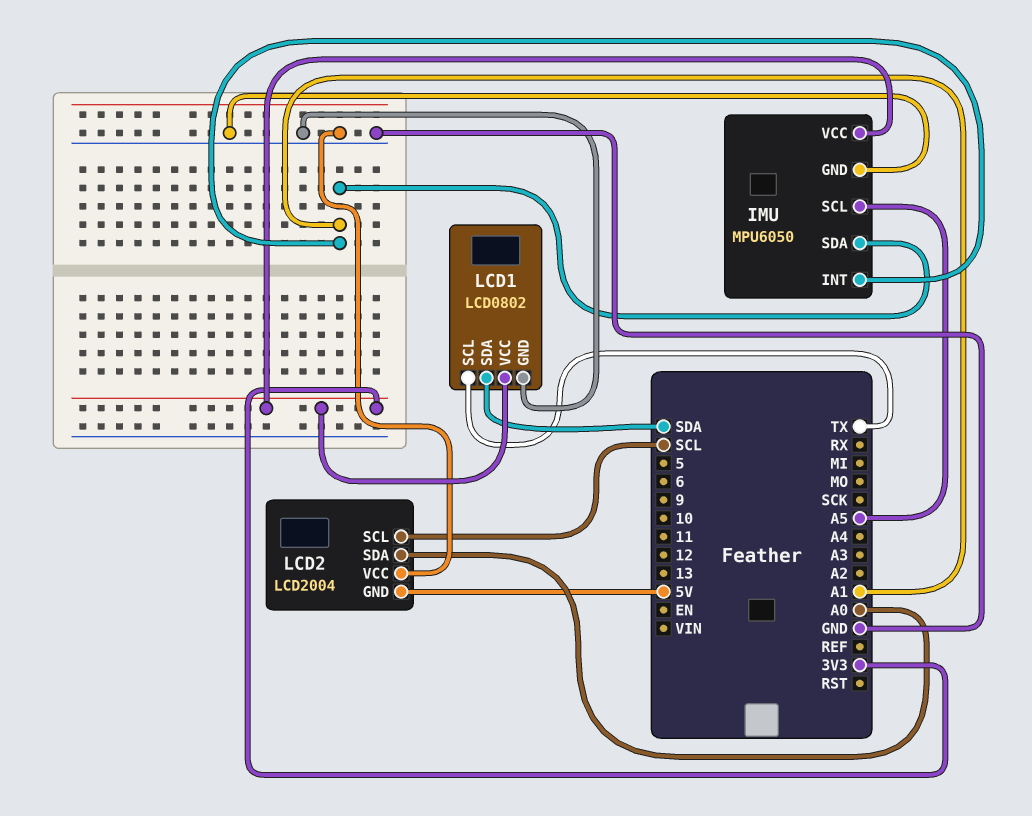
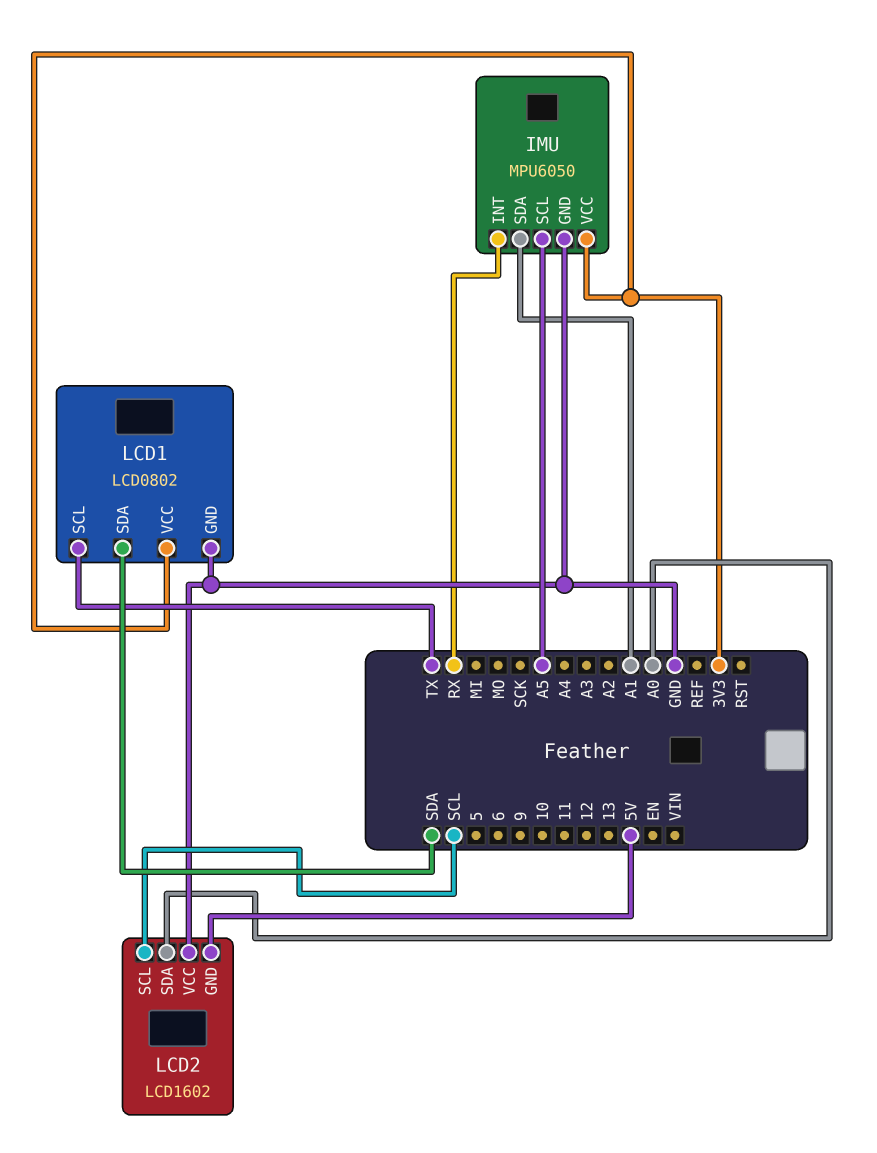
IMU pin INT: A1 -> RX
LCD2: LCD2004 -> LCD1602

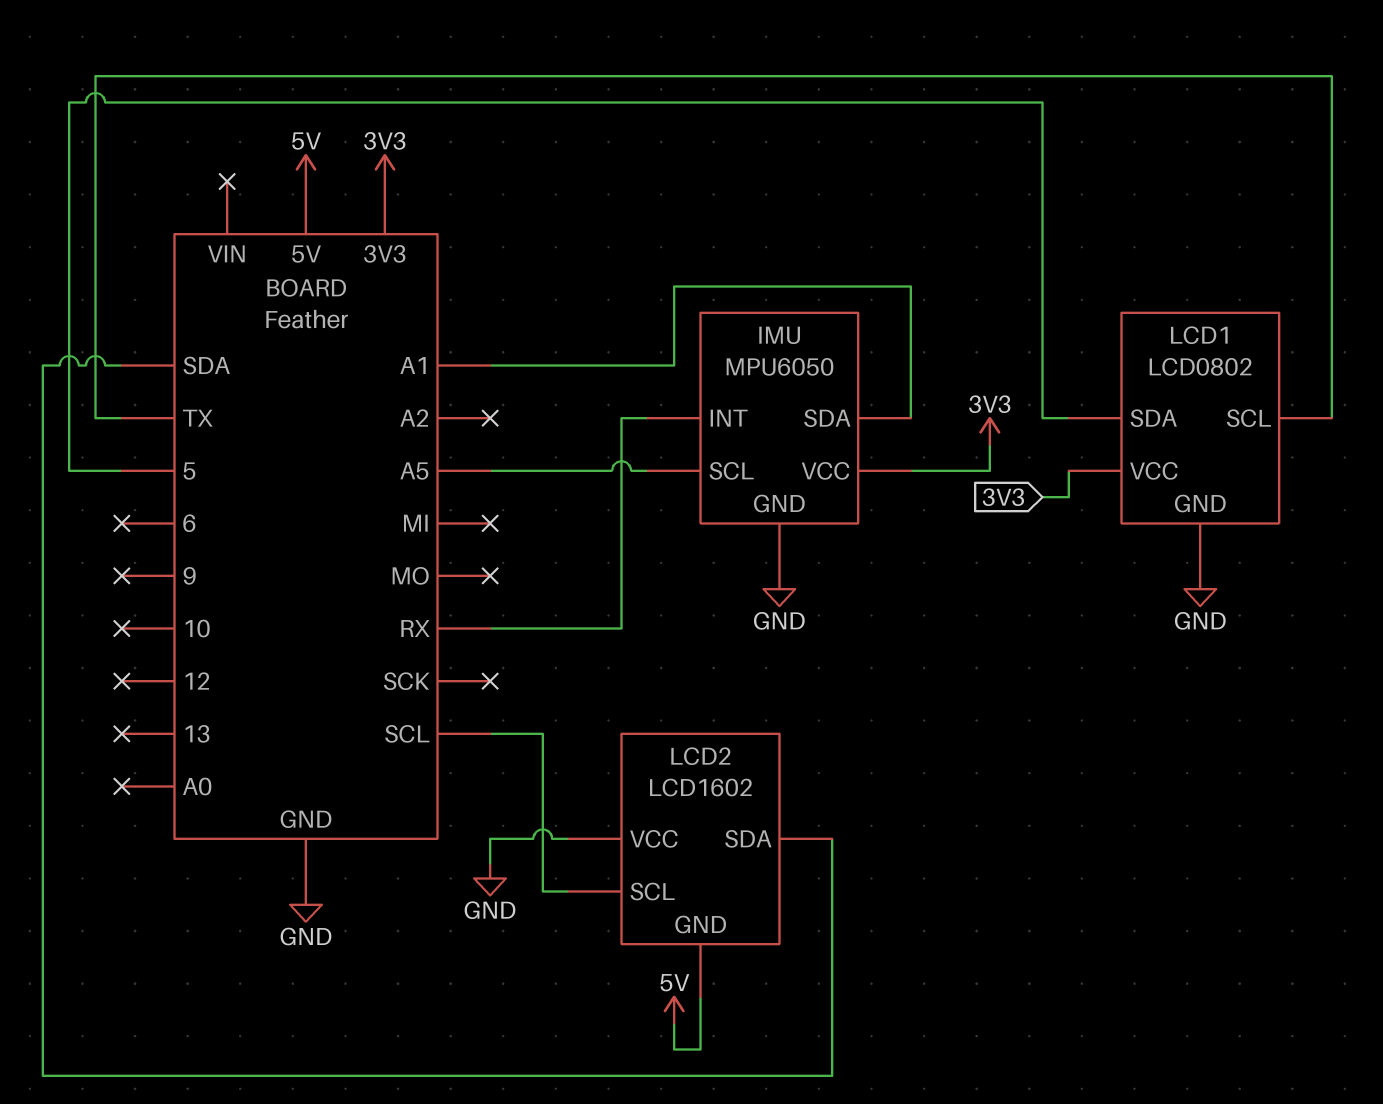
LCD1 pin SDA: SDA -> 5
LCD2 pin SDA: A0 -> SDA

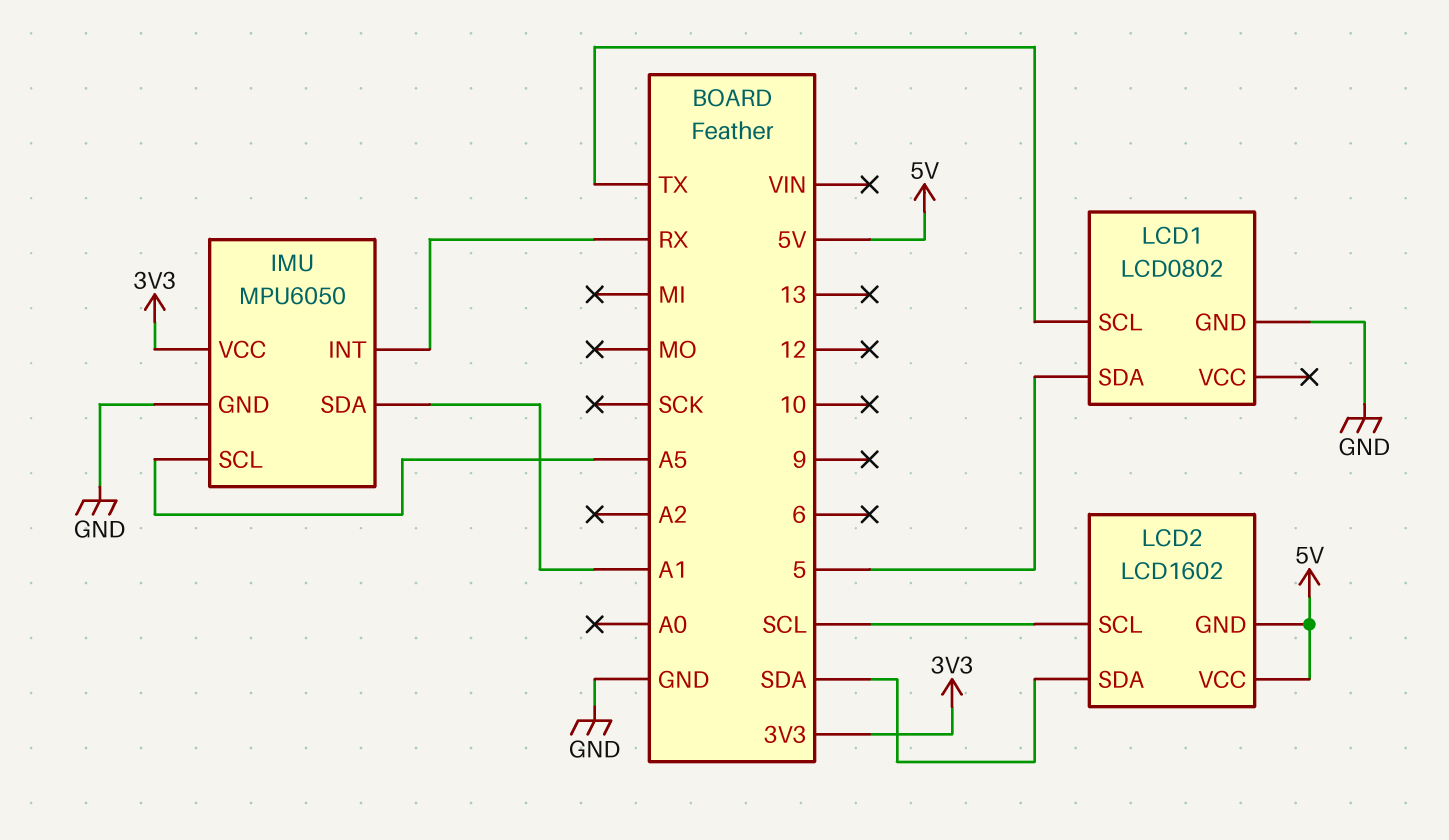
LCD1 pin VCC: 3V3 -> none
LCD2 pin VCC: GND -> 5V

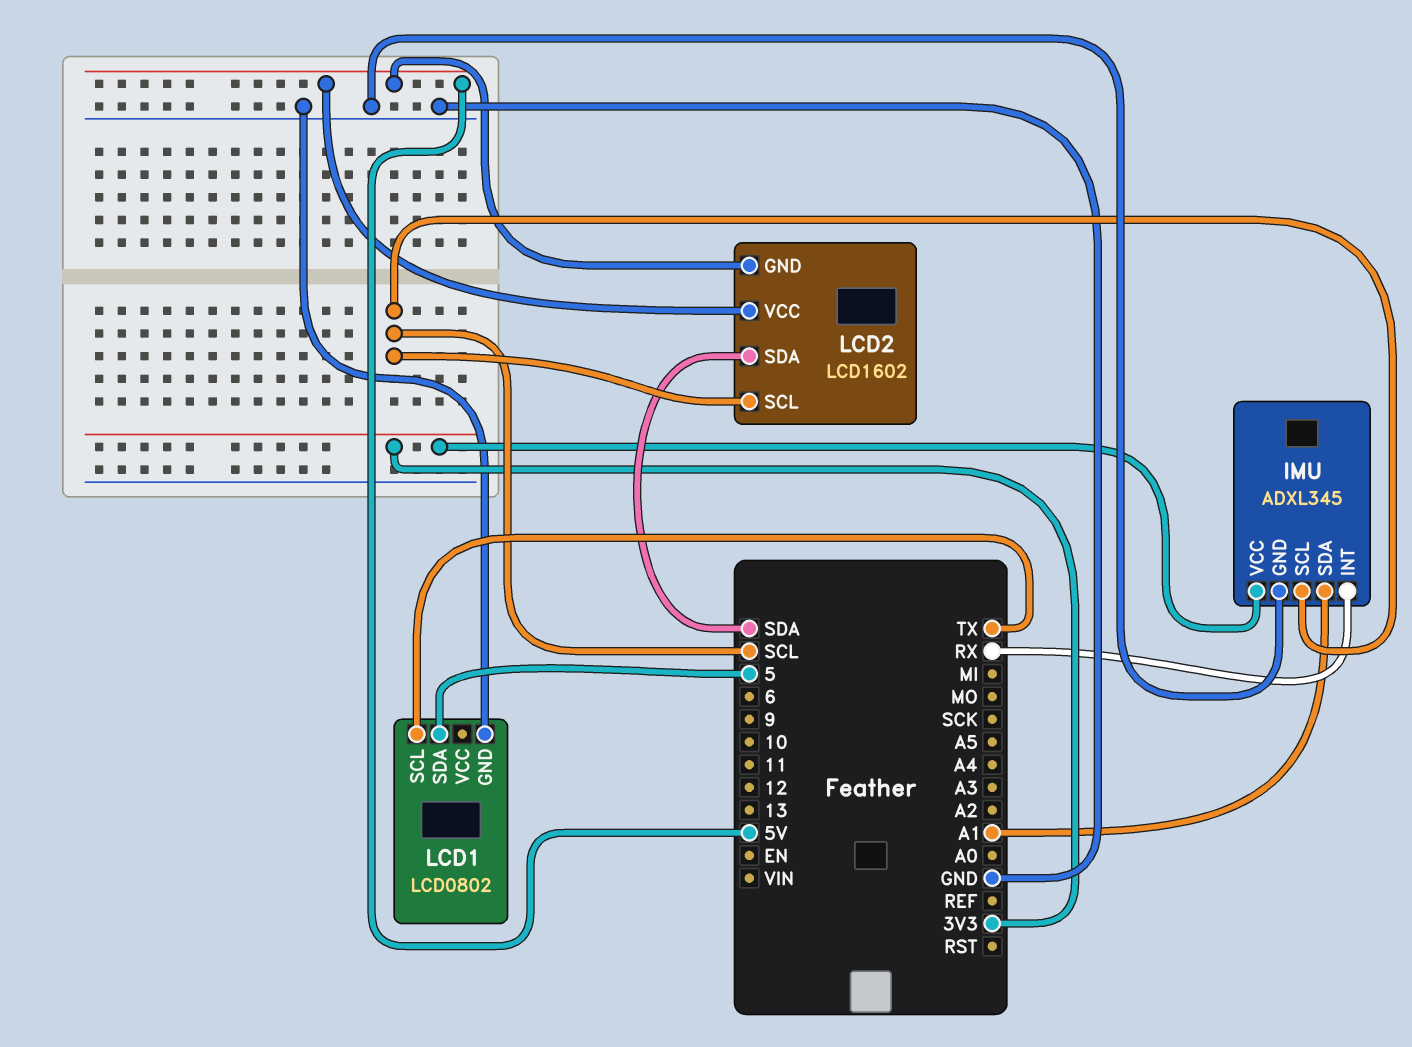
IMU: MPU6050 -> ADXL345
IMU pin SCL: A5 -> SCL

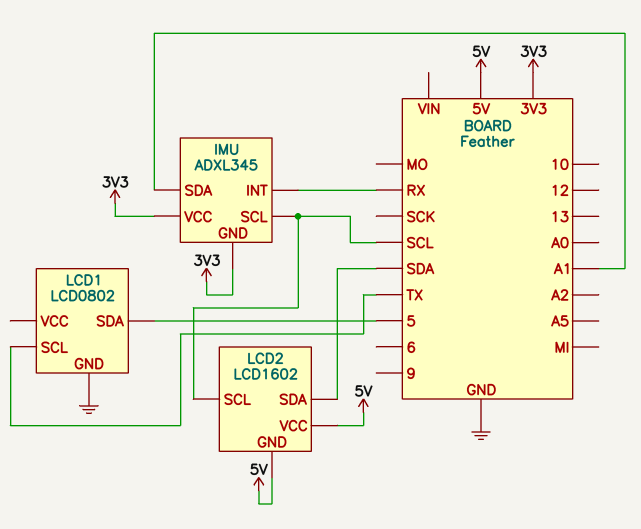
IMU pin GND: GND -> 3V3

